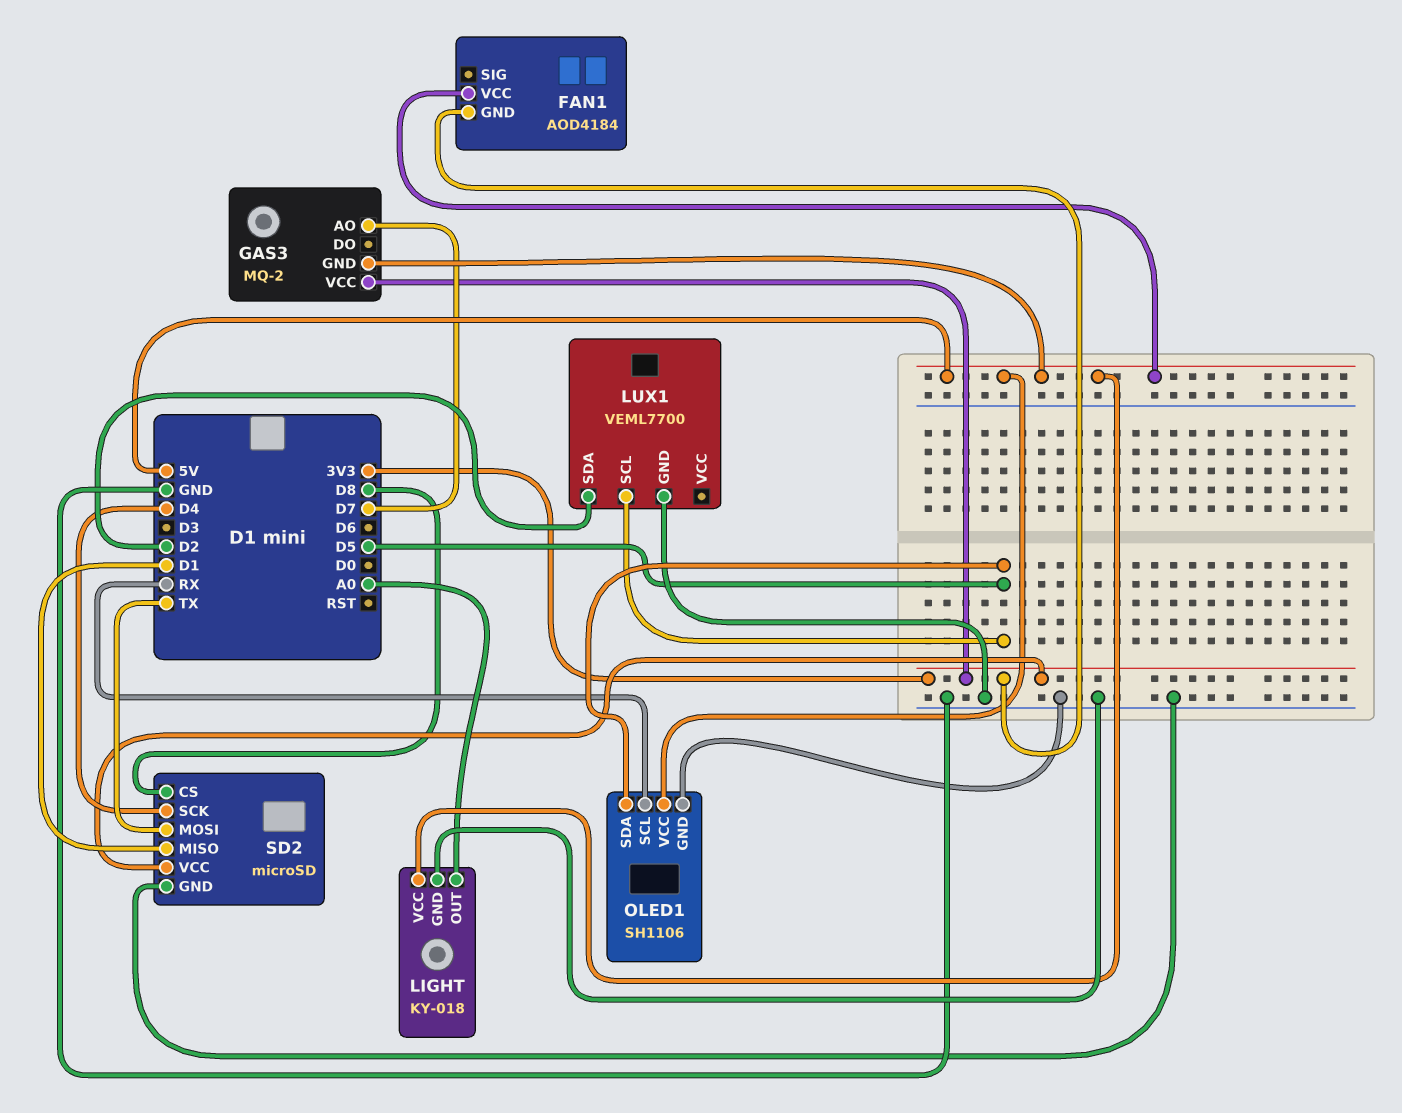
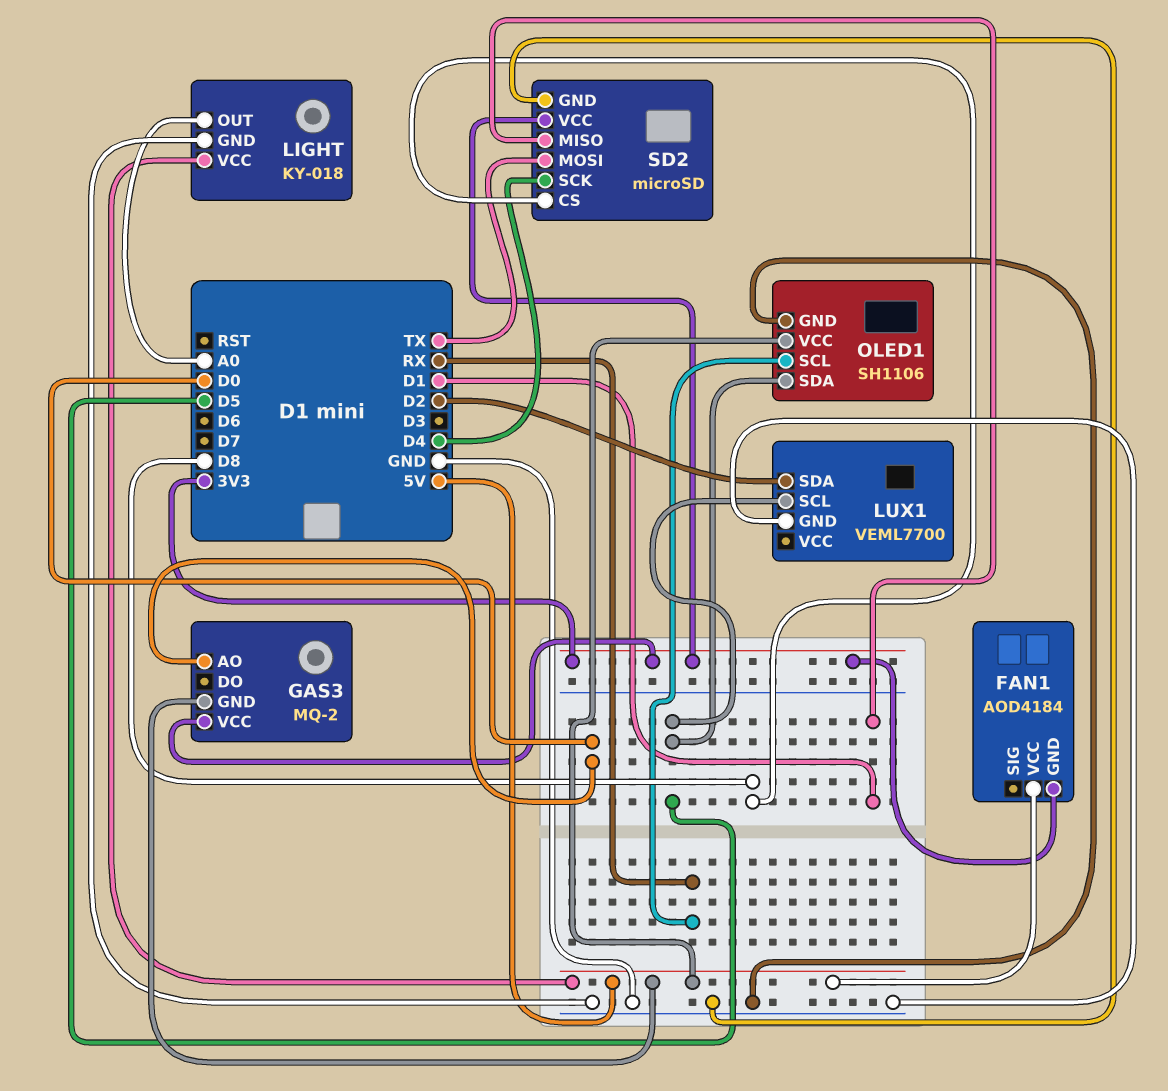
GAS3 pin AO: D7 -> D0

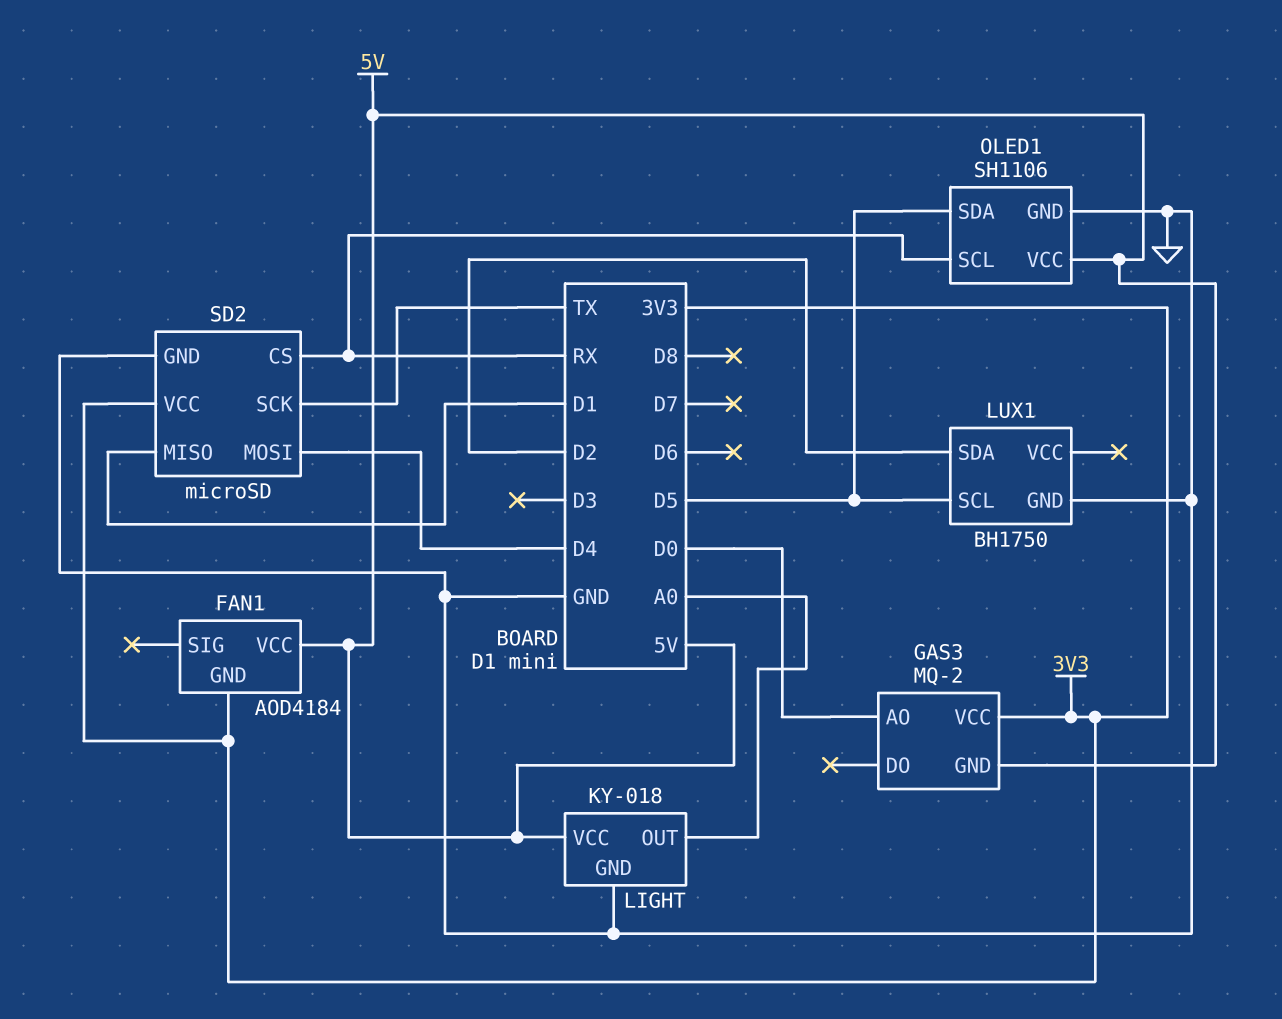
LUX1: VEML7700 -> BH1750
SD2 pin CS: D8 -> RX
SD2 pin MOSI: TX -> D4
SD2 pin SCK: D4 -> TX

